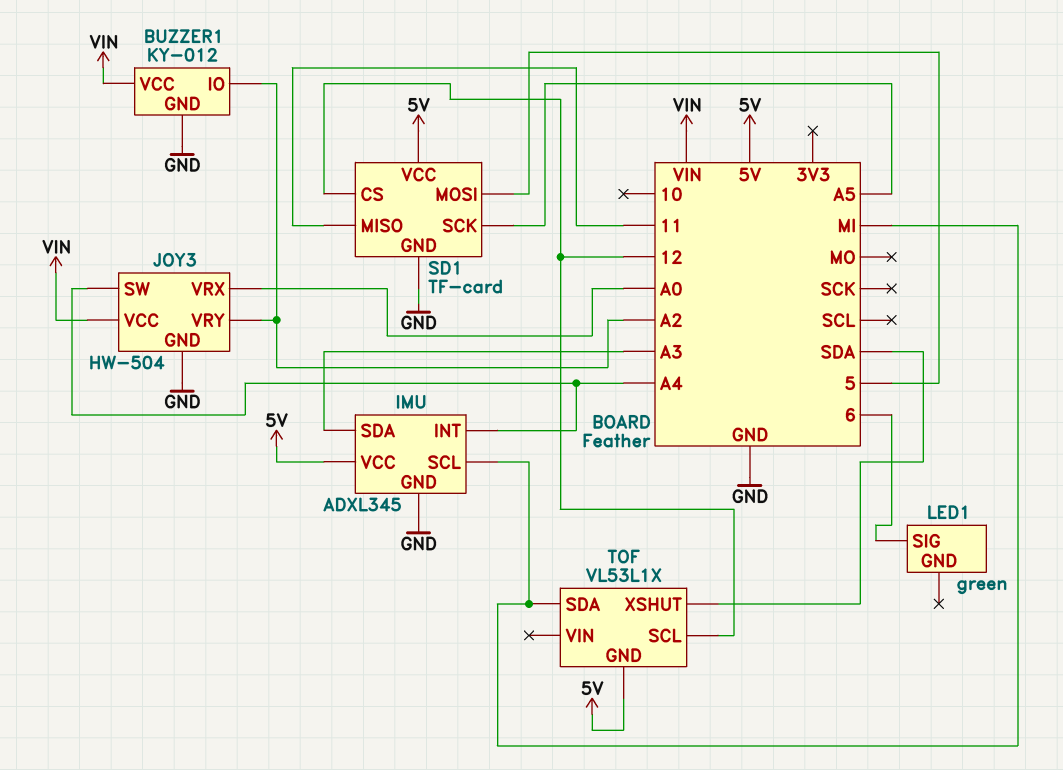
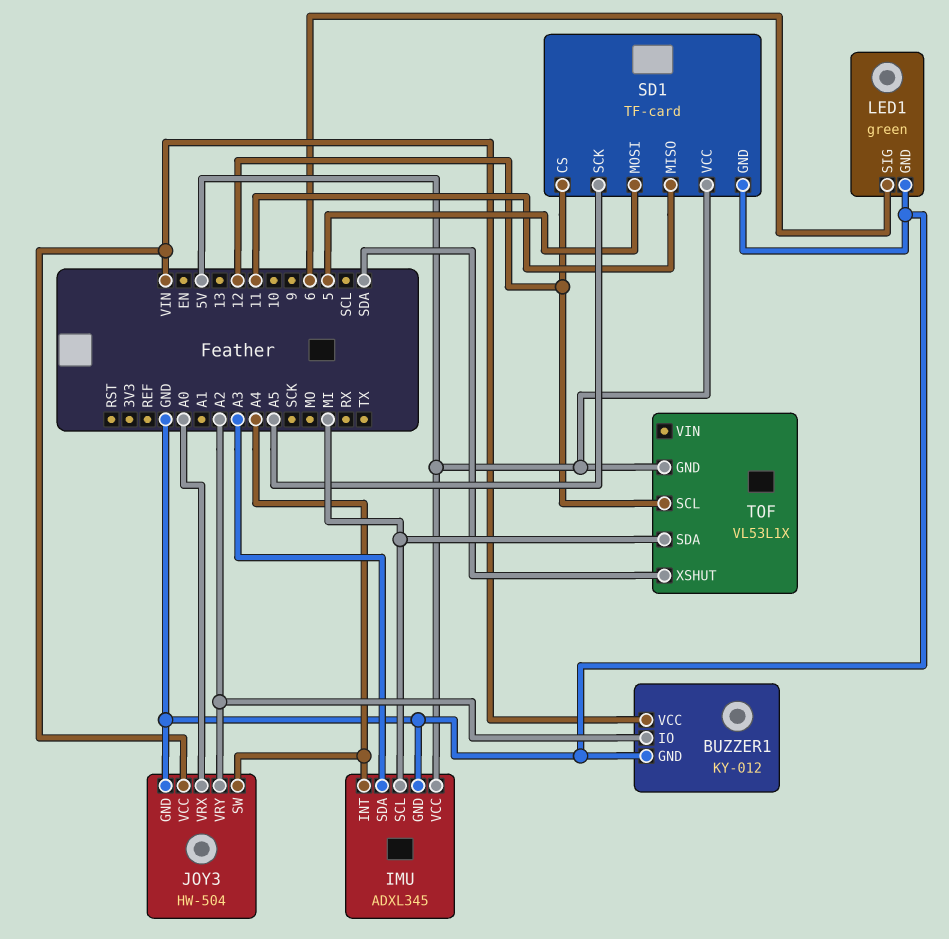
LED1 pin GND: none -> GND

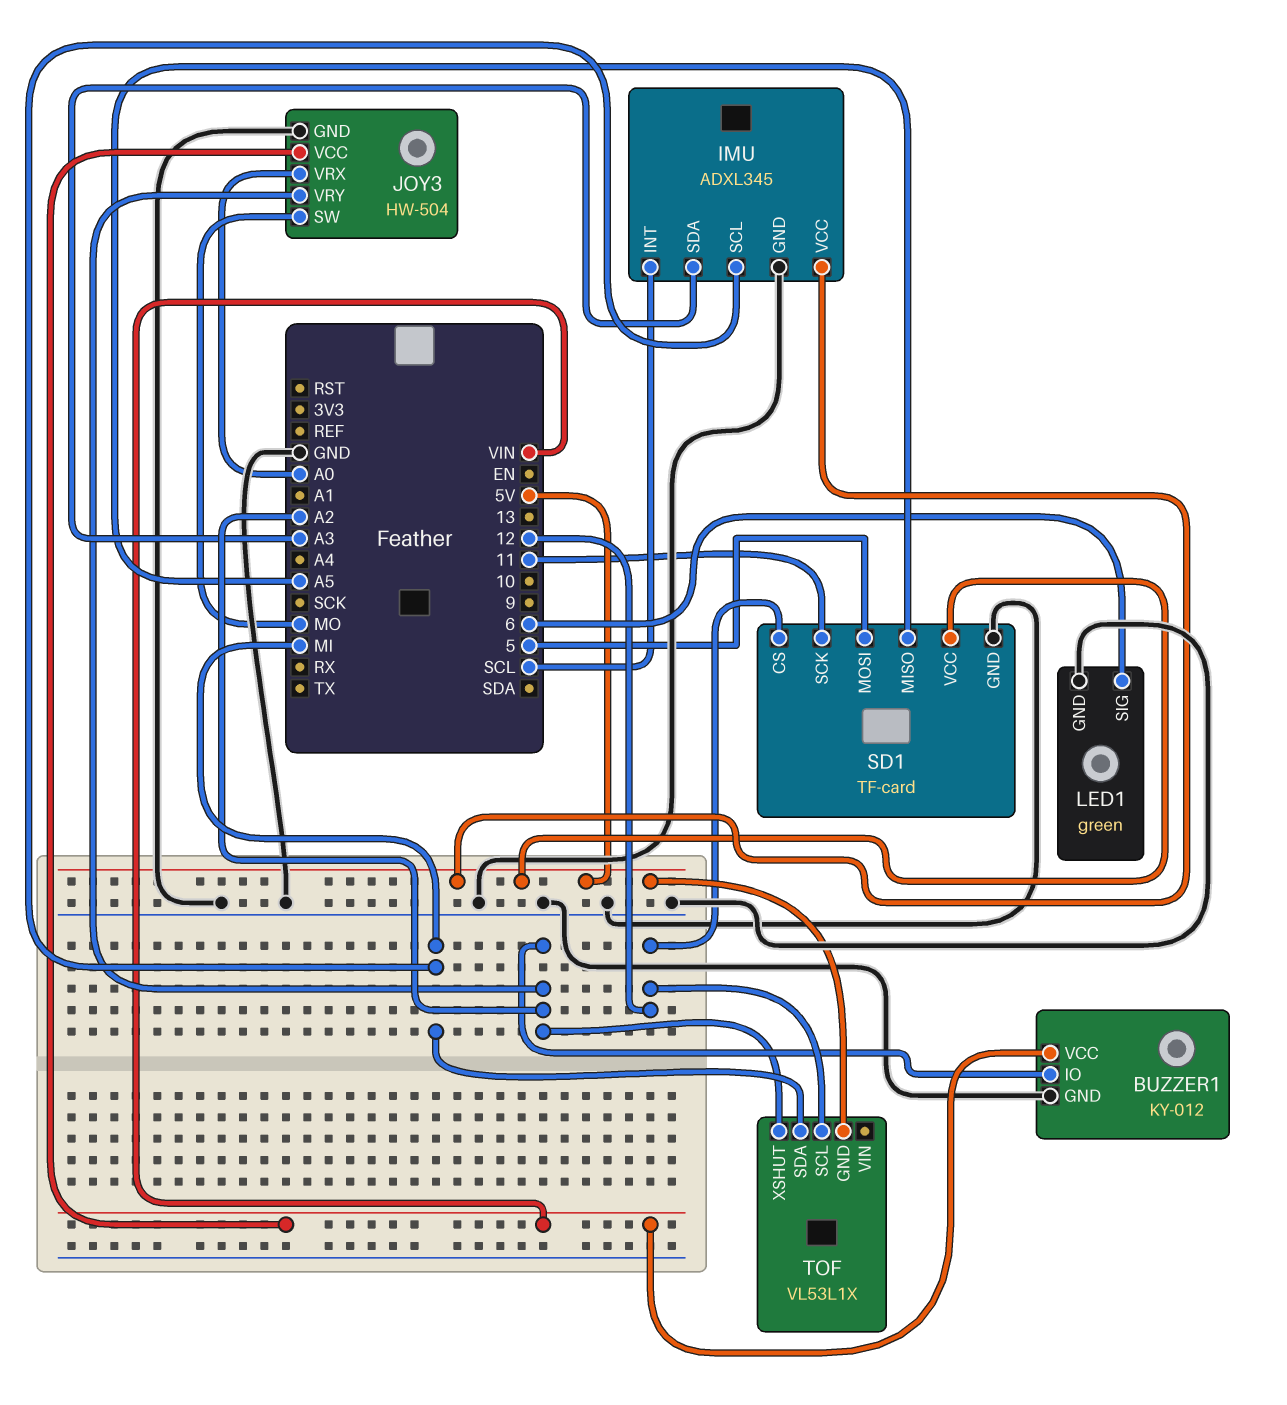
IMU pin INT: A4 -> SCL
JOY3 pin SW: A4 -> MO
SD1 pin MISO: 11 -> A5
SD1 pin SCK: A5 -> 11
TOF pin XSHUT: SDA -> A2

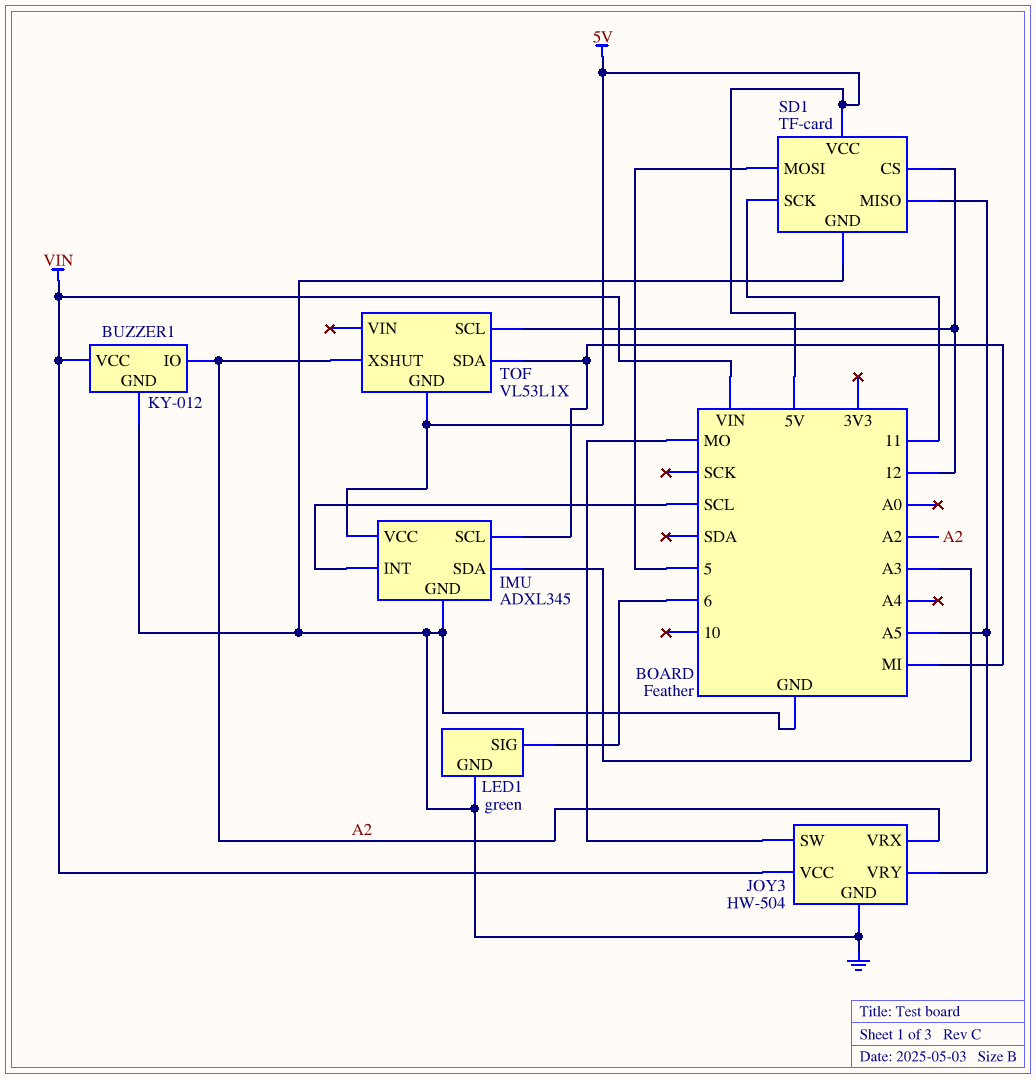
JOY3 pin VRX: A0 -> A2
JOY3 pin VRY: A2 -> A5

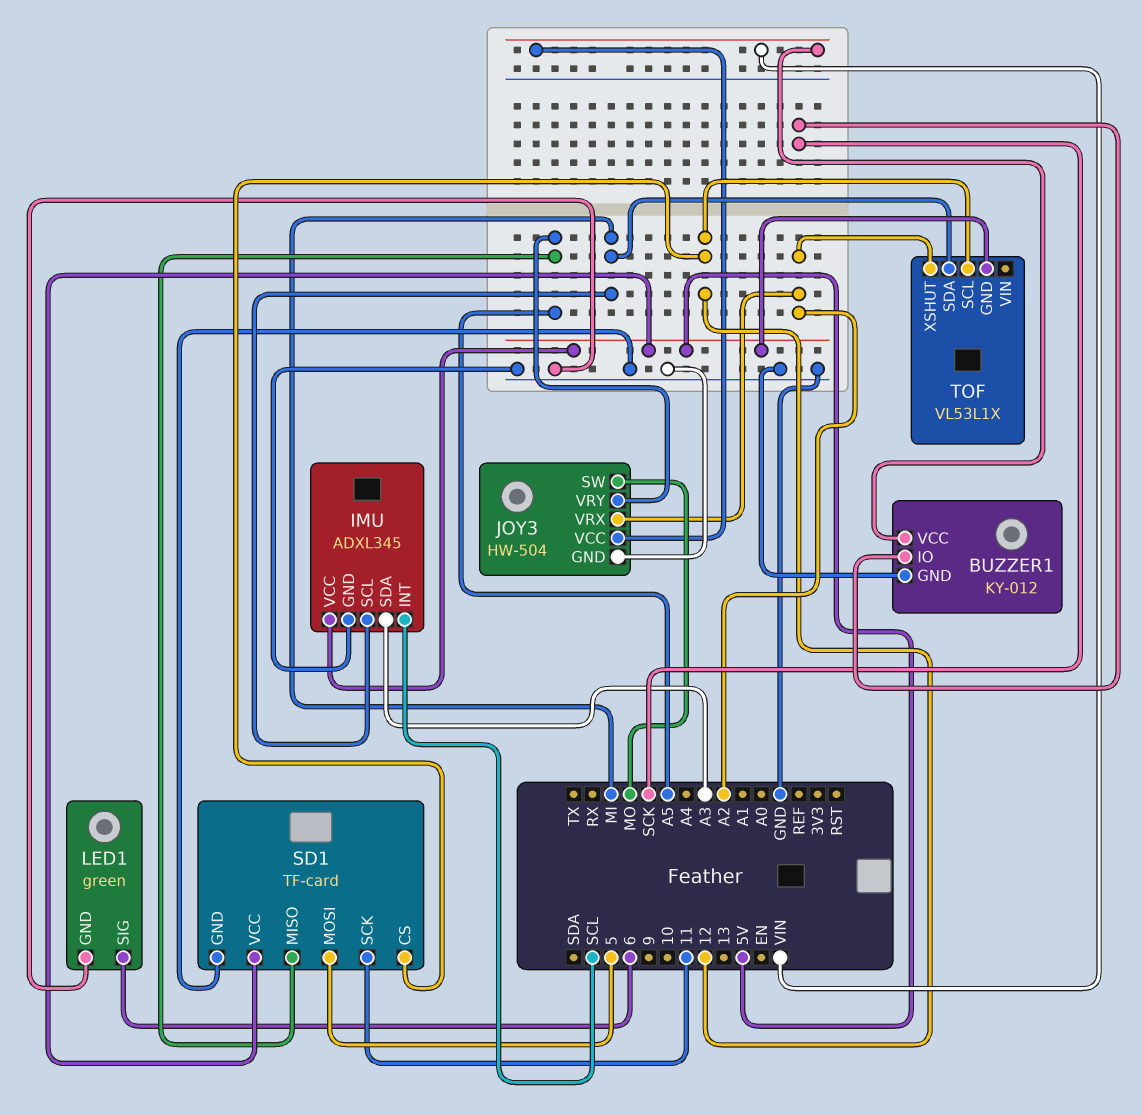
BUZZER1 pin IO: A2 -> SCK

